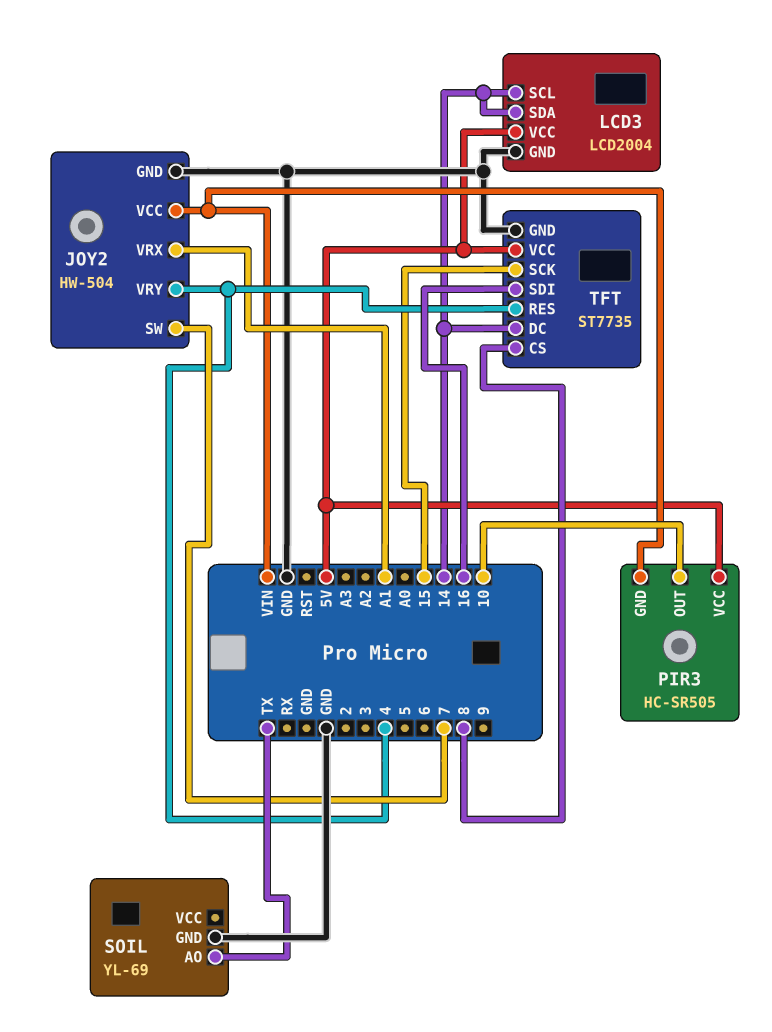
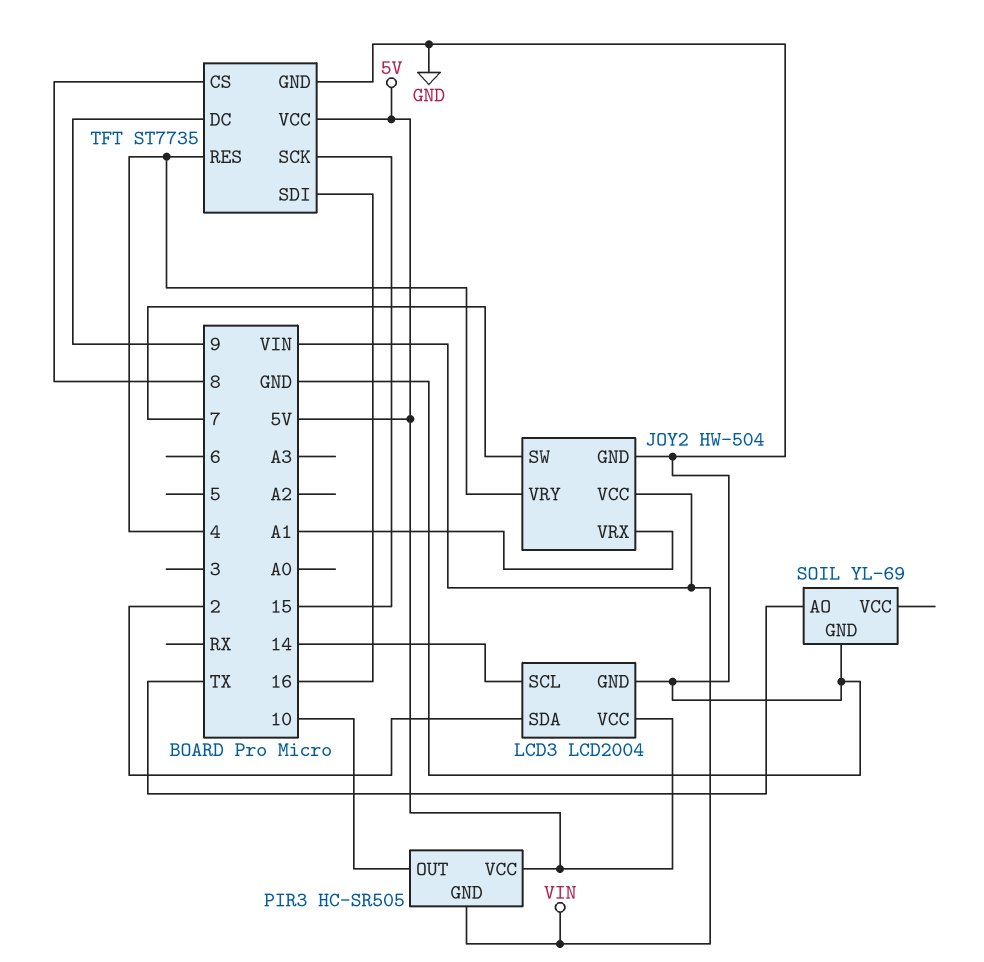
LCD3 pin SDA: 14 -> 2
TFT pin DC: 14 -> 9

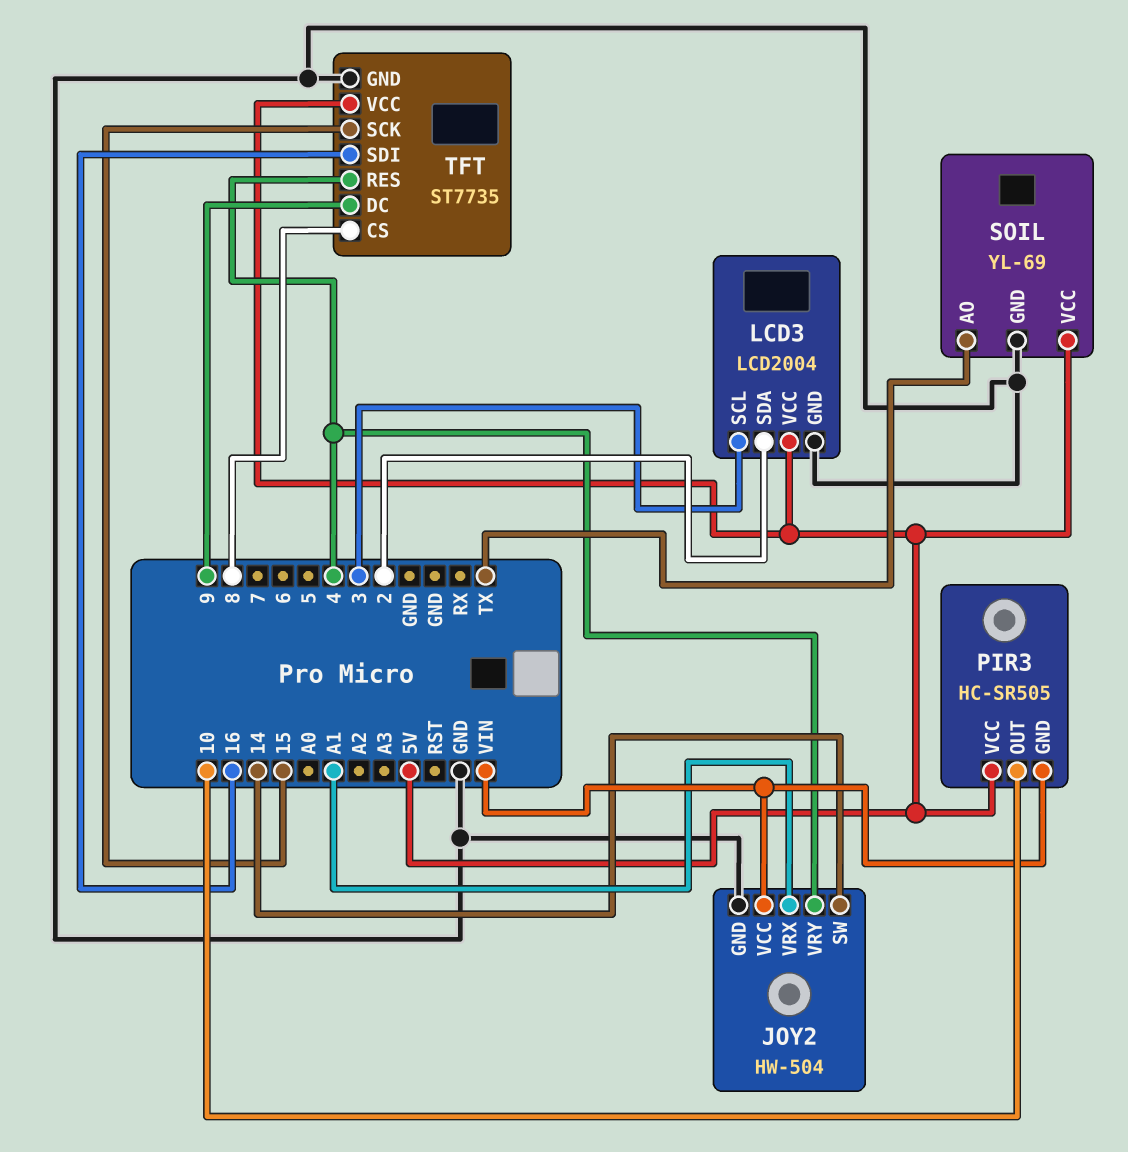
JOY2 pin SW: 7 -> 14
LCD3 pin SCL: 14 -> 3
SOIL pin VCC: none -> 5V

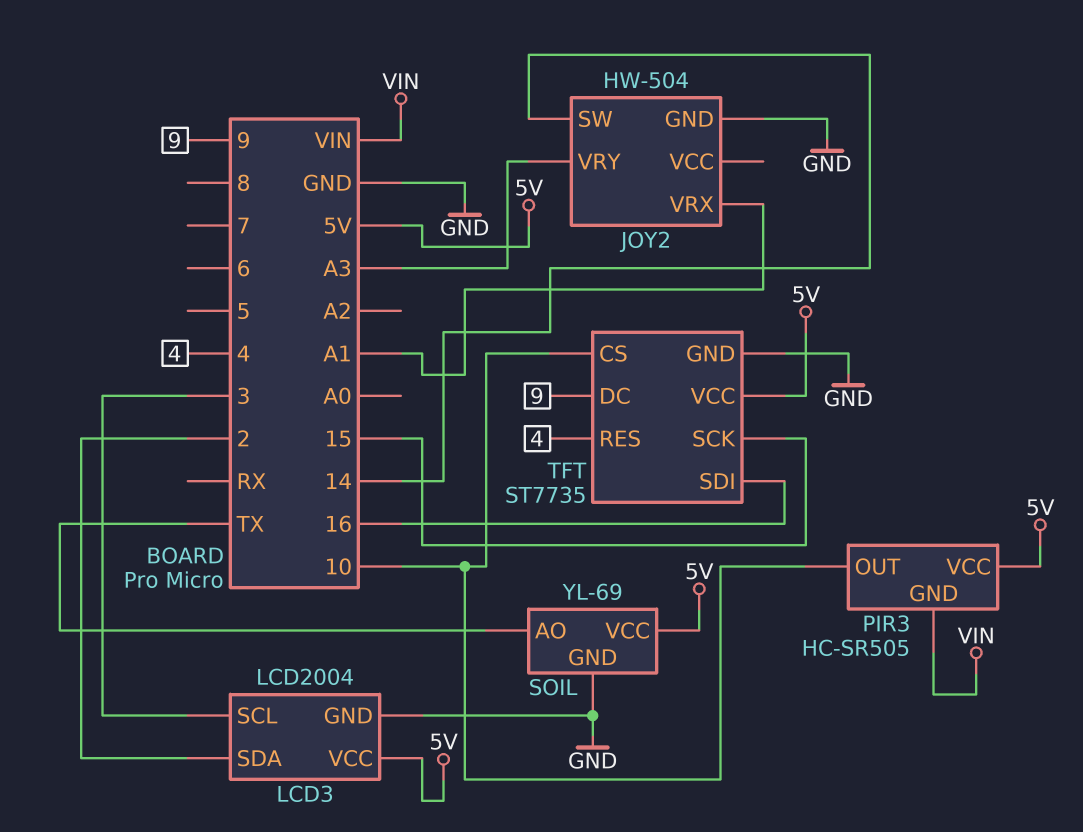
JOY2 pin VCC: VIN -> none
JOY2 pin VRY: 4 -> A3
TFT pin CS: 8 -> 10

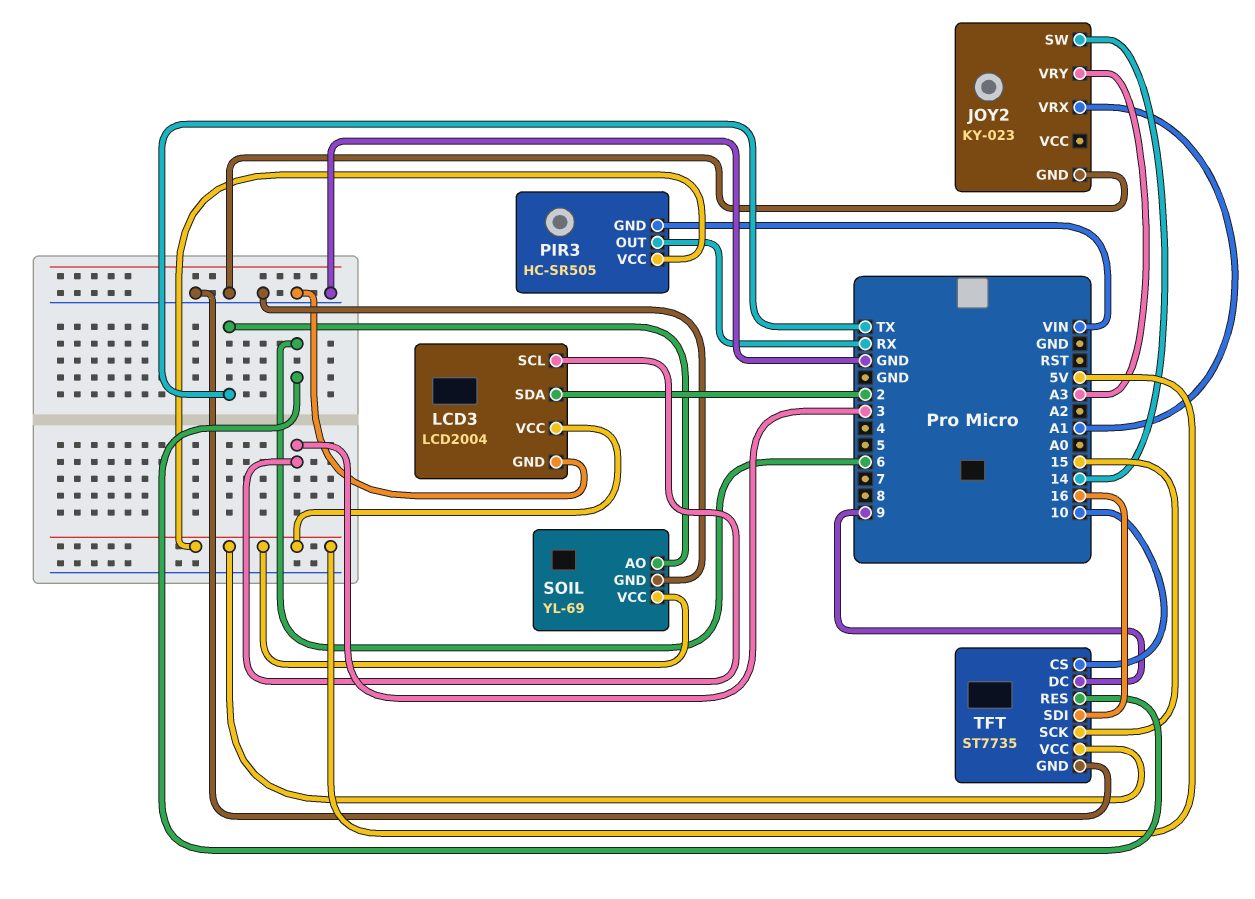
JOY2: HW-504 -> KY-023
PIR3 pin OUT: 10 -> RX
TFT pin RES: 4 -> 6

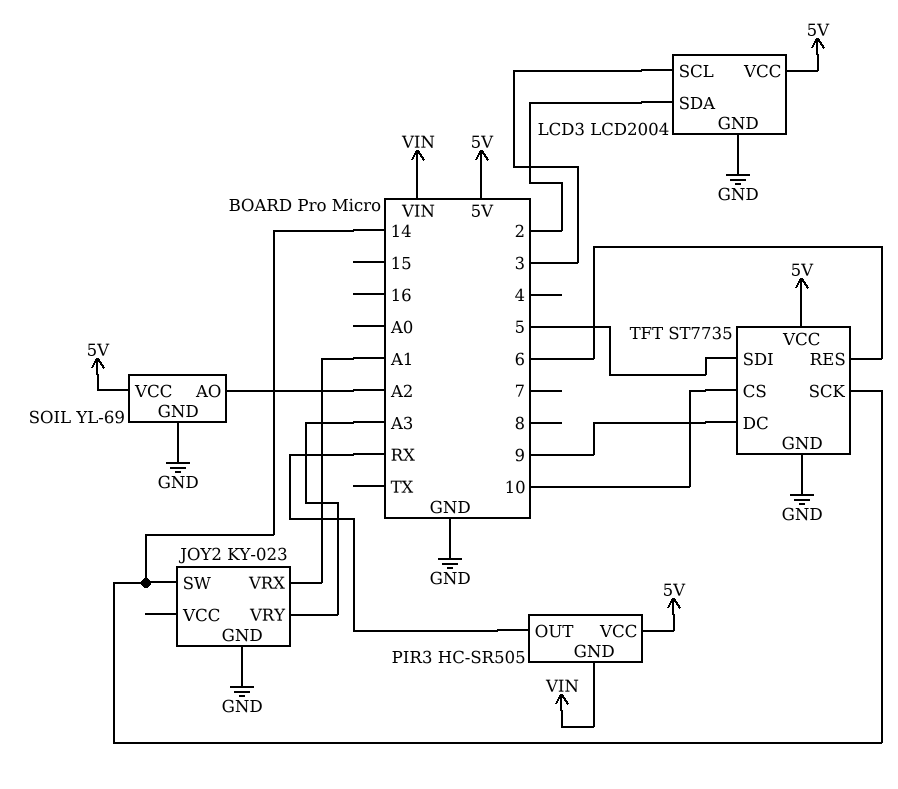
SOIL pin AO: TX -> A2
TFT pin SCK: 15 -> 14
TFT pin SDI: 16 -> 5

